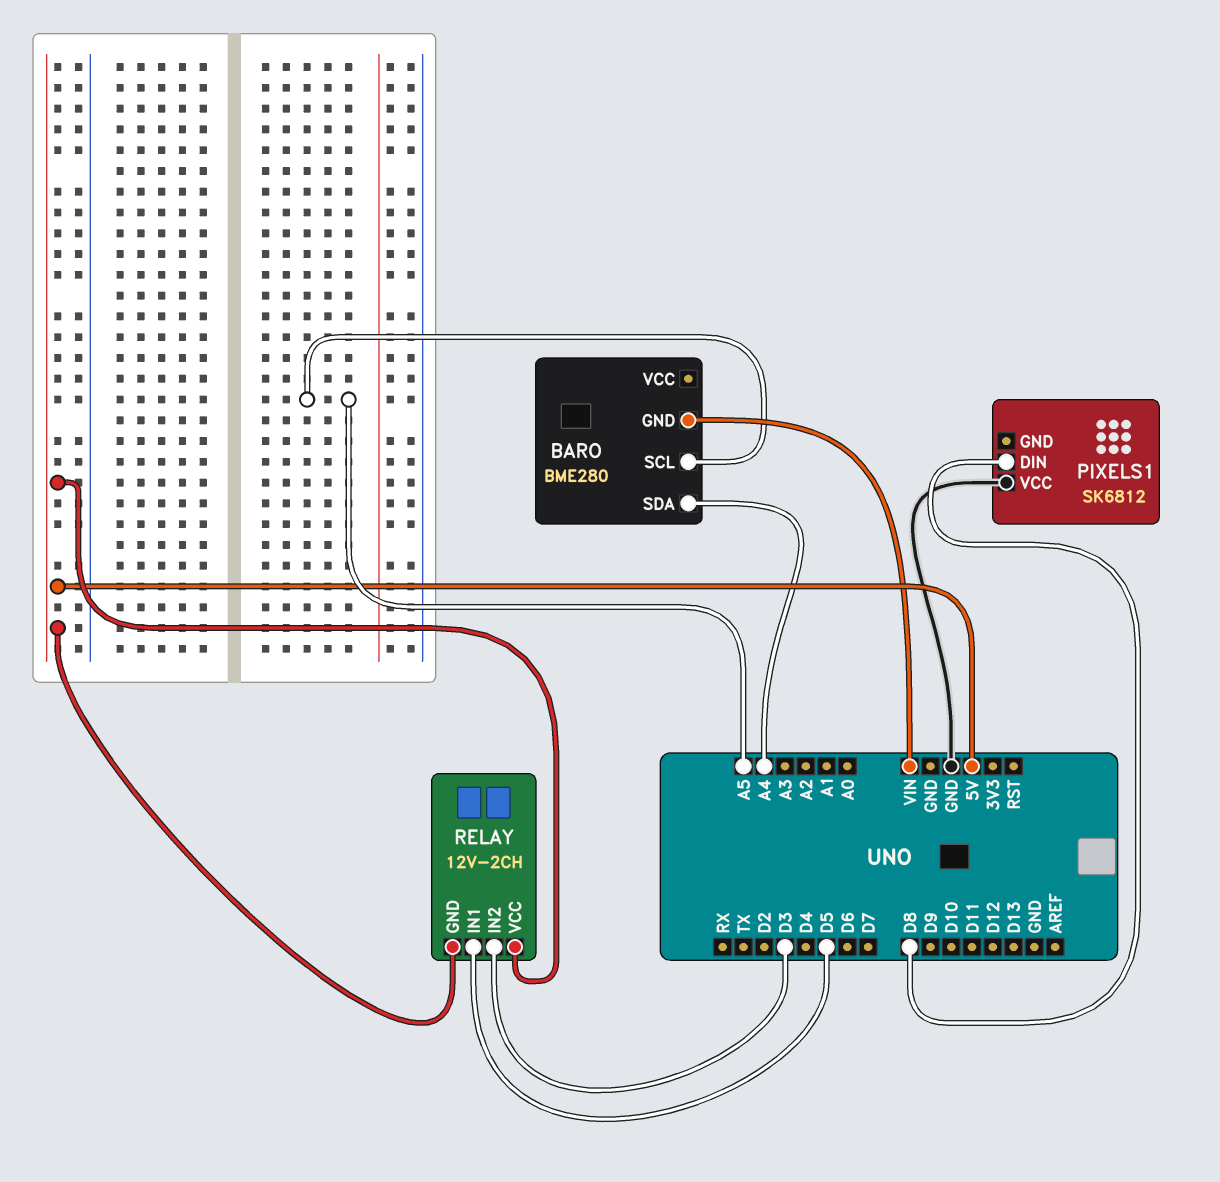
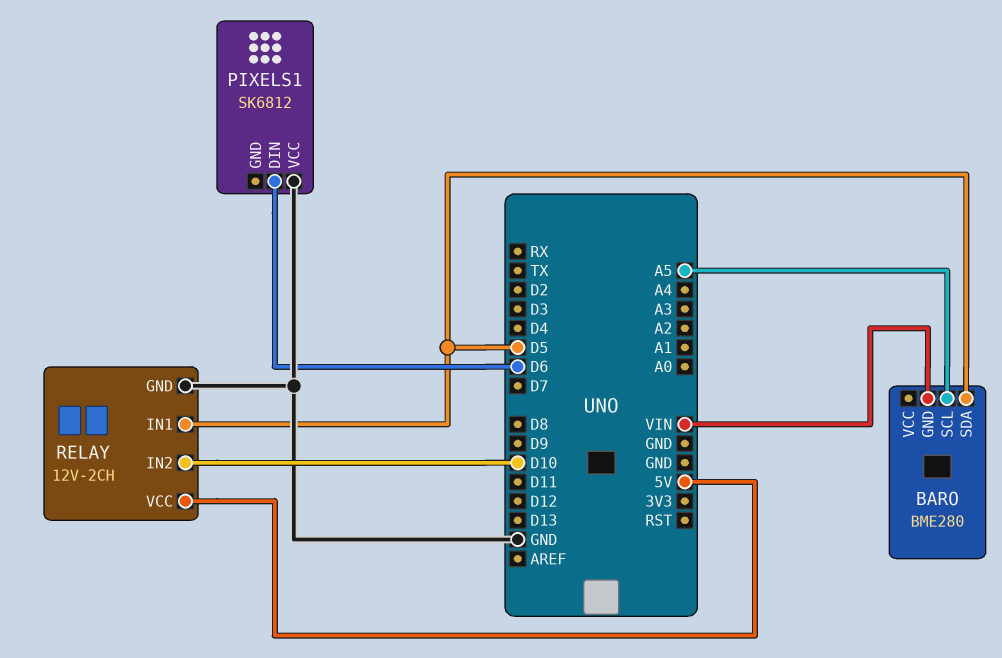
BARO pin SDA: A4 -> D5
PIXELS1 pin DIN: D8 -> D6
RELAY pin GND: 5V -> GND
RELAY pin IN2: D3 -> D10

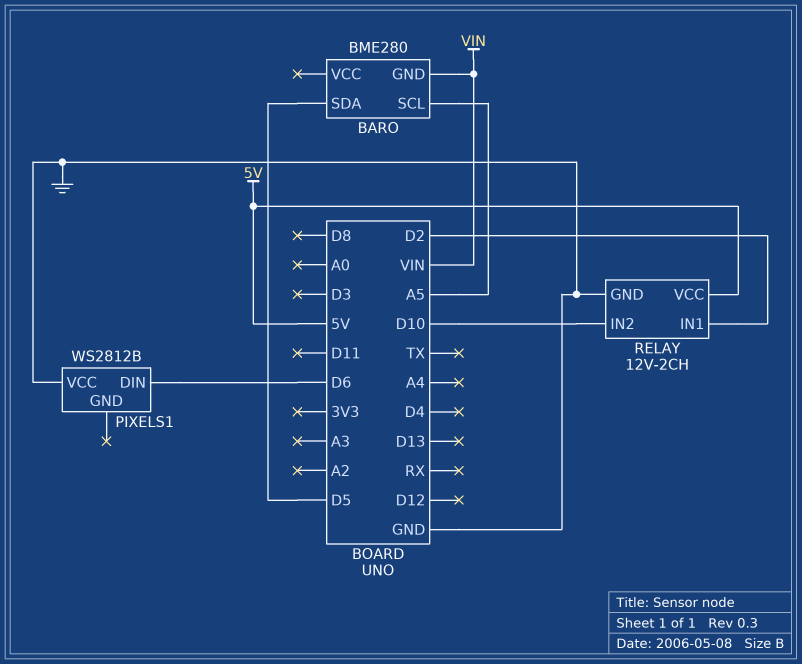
PIXELS1: SK6812 -> WS2812B
RELAY pin IN1: D5 -> D2

